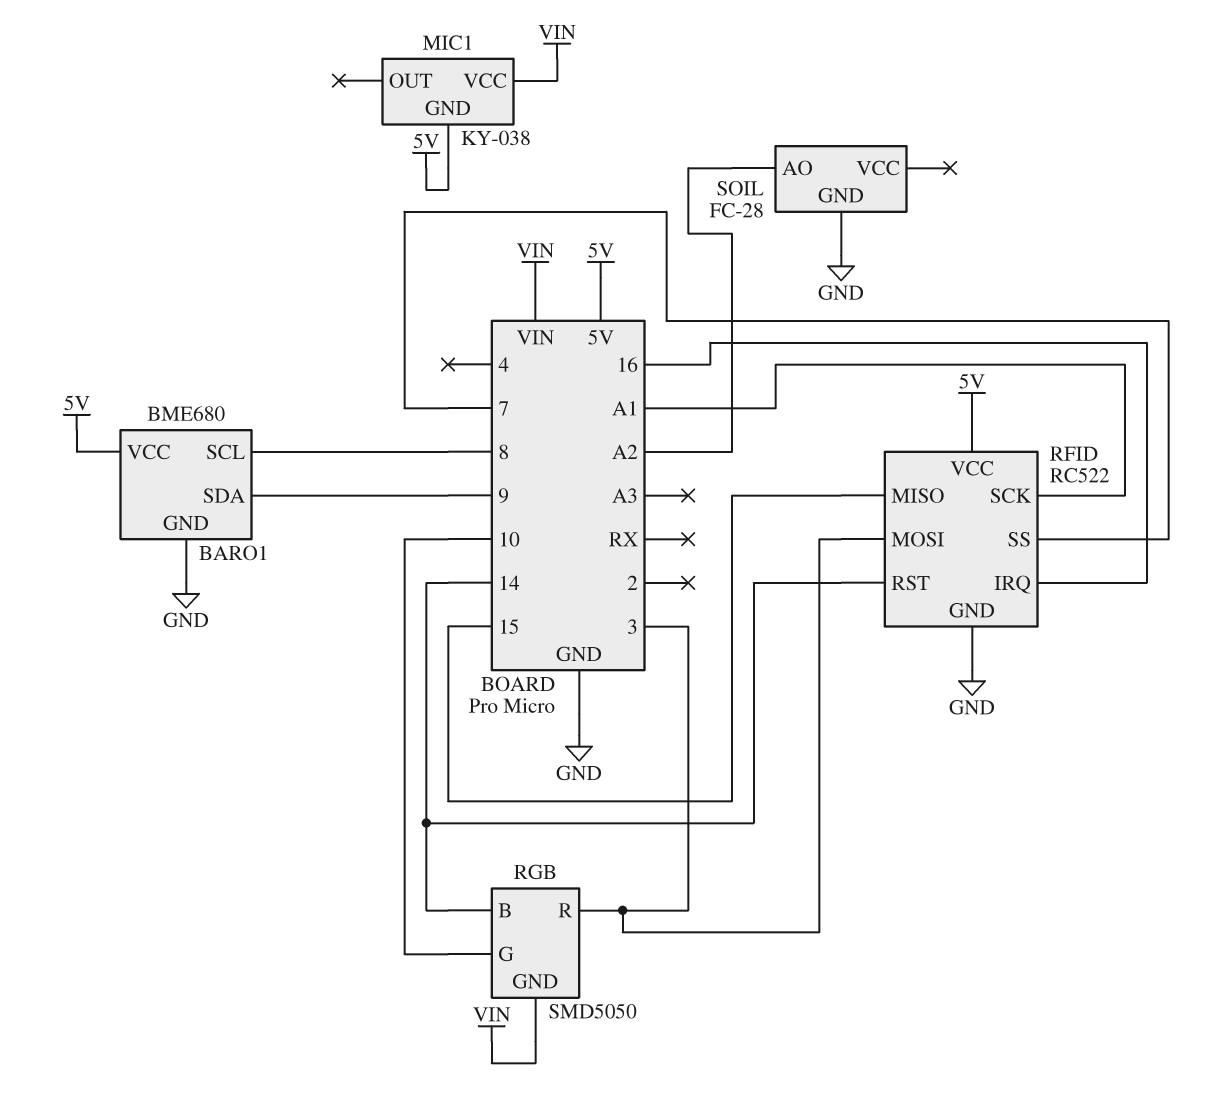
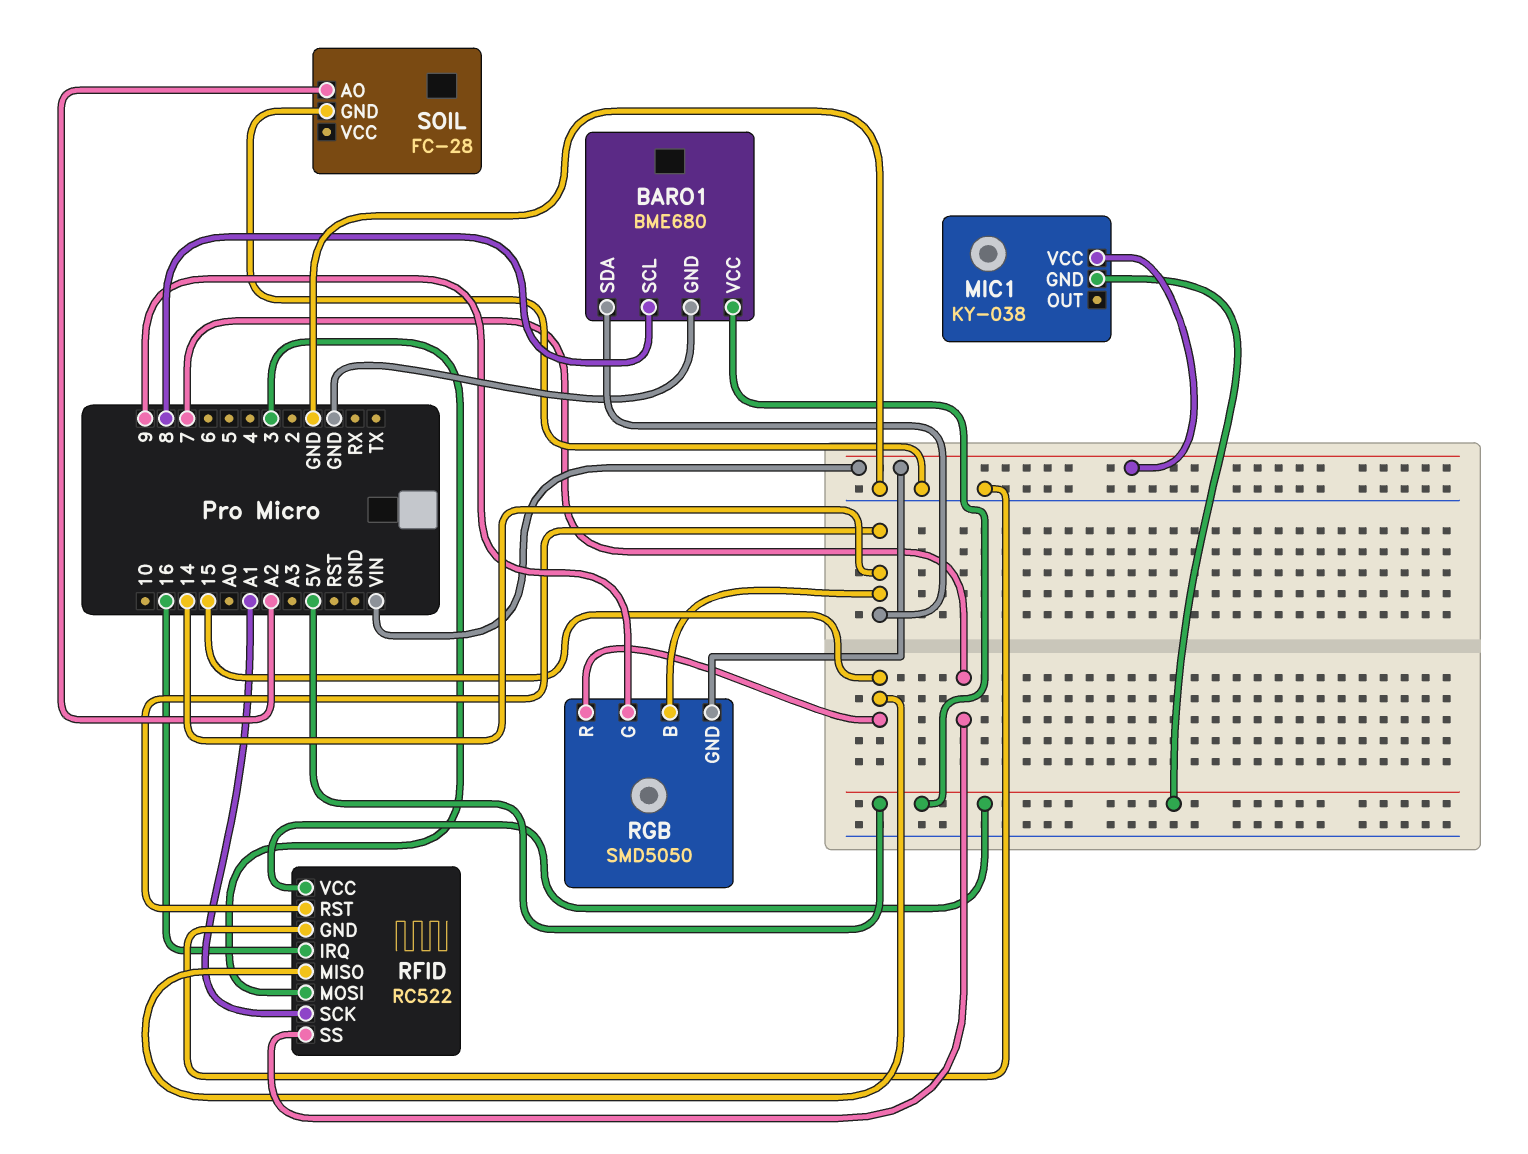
BARO1 pin SDA: 9 -> 14
RGB pin G: 10 -> 9
RGB pin R: 3 -> 15

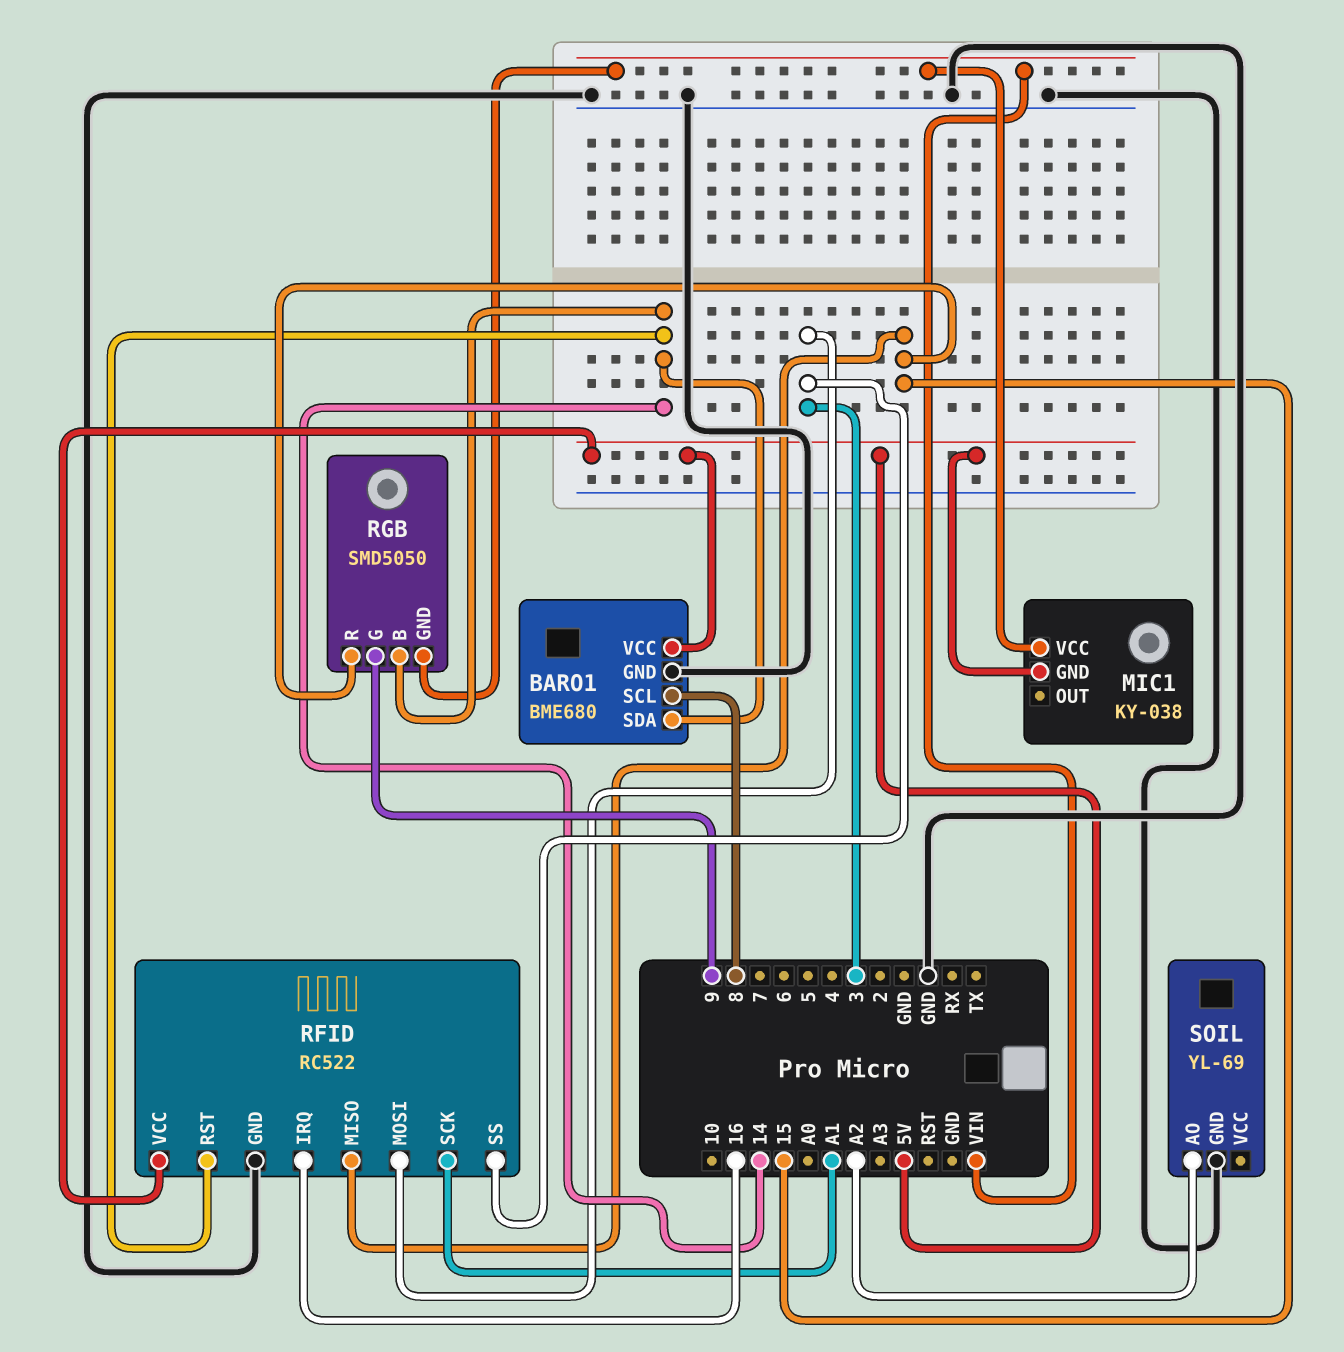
RFID pin SS: 7 -> 3
SOIL: FC-28 -> YL-69

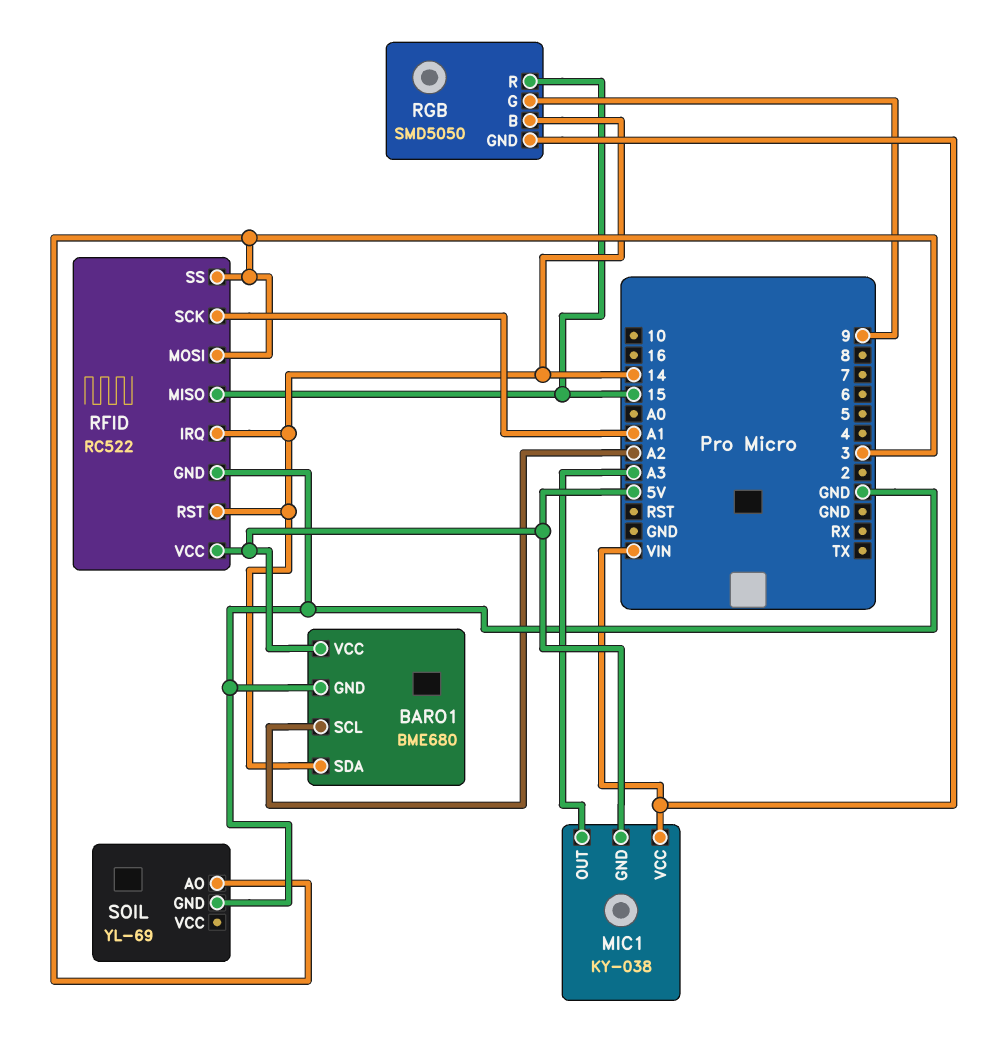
BARO1 pin SCL: 8 -> A2
MIC1 pin OUT: none -> A3
RFID pin IRQ: 16 -> 14
SOIL pin AO: A2 -> 3

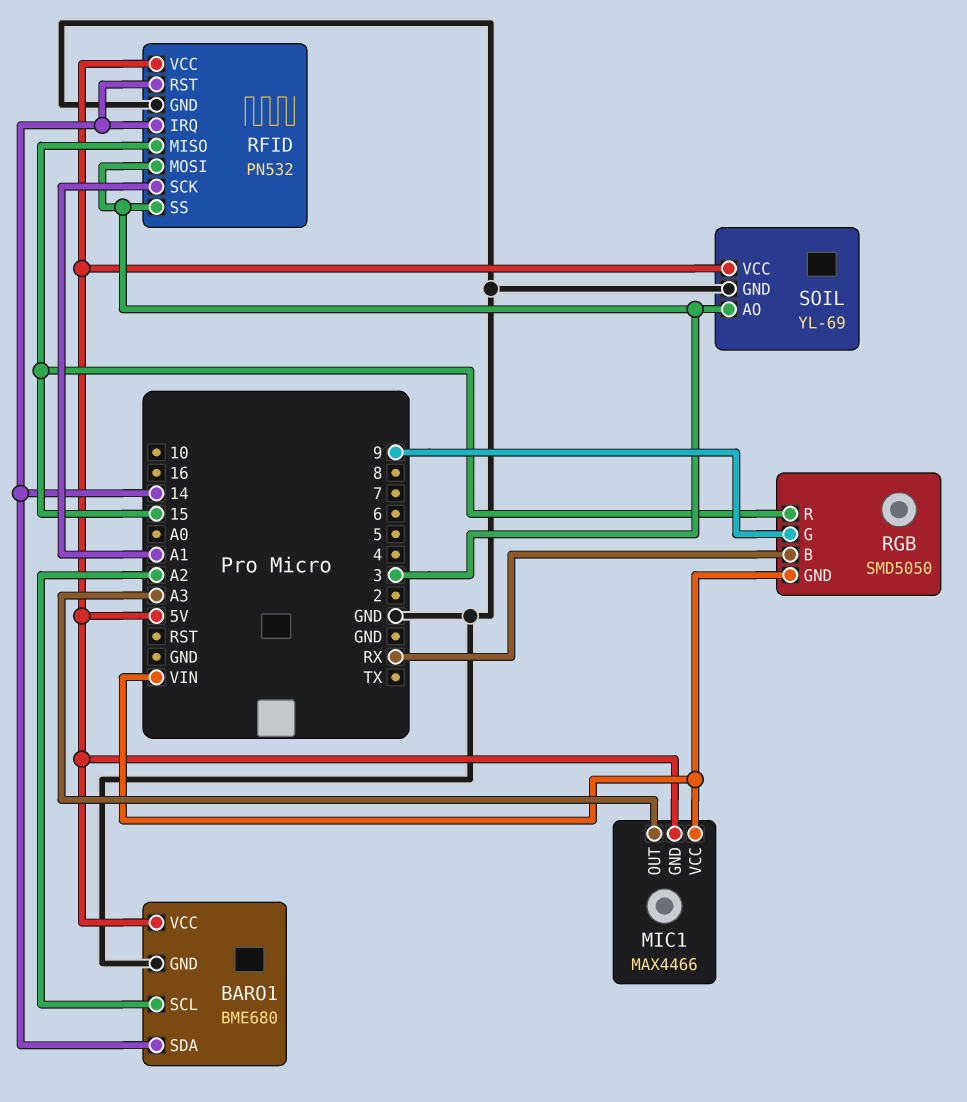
MIC1: KY-038 -> MAX4466
RFID: RC522 -> PN532
RGB pin B: 14 -> RX
SOIL pin VCC: none -> 5V

